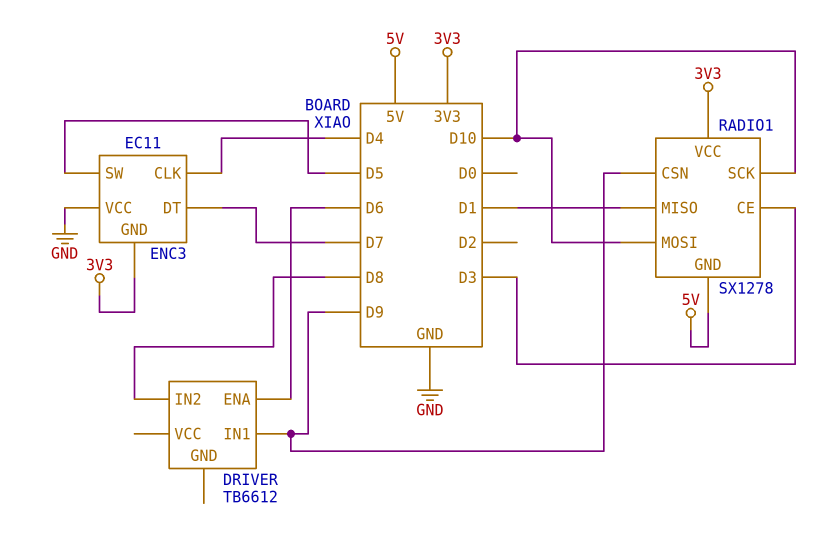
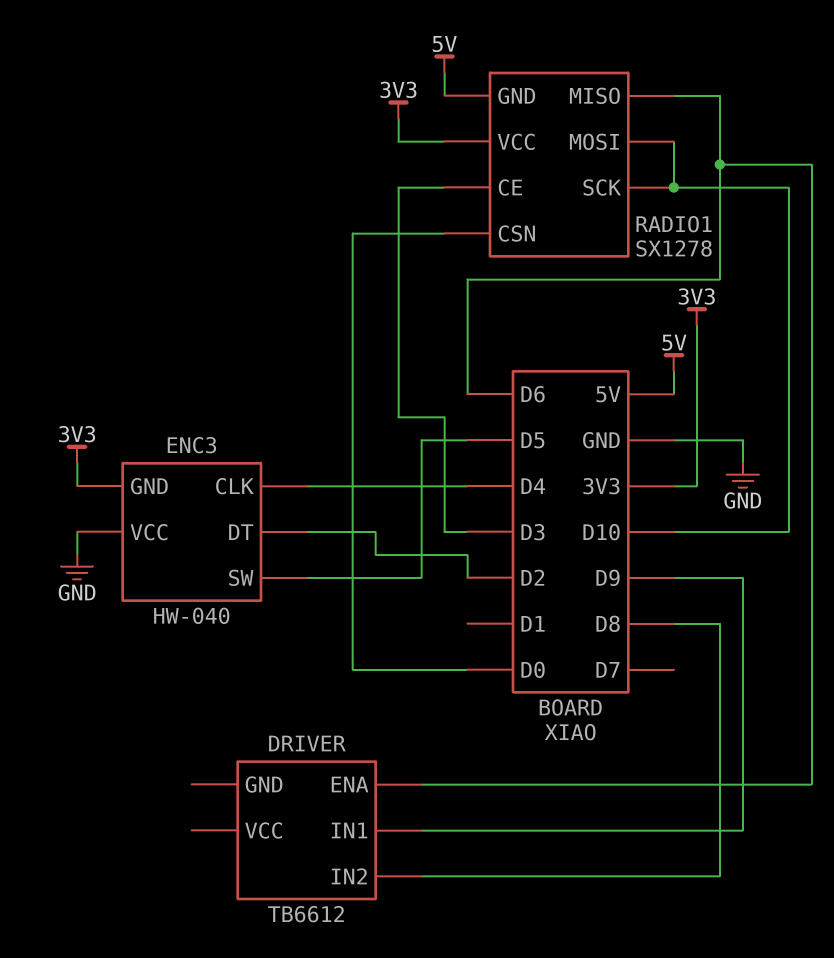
ENC3: EC11 -> HW-040
ENC3 pin DT: D7 -> D2
RADIO1 pin CSN: D9 -> D0
RADIO1 pin MISO: D1 -> D6

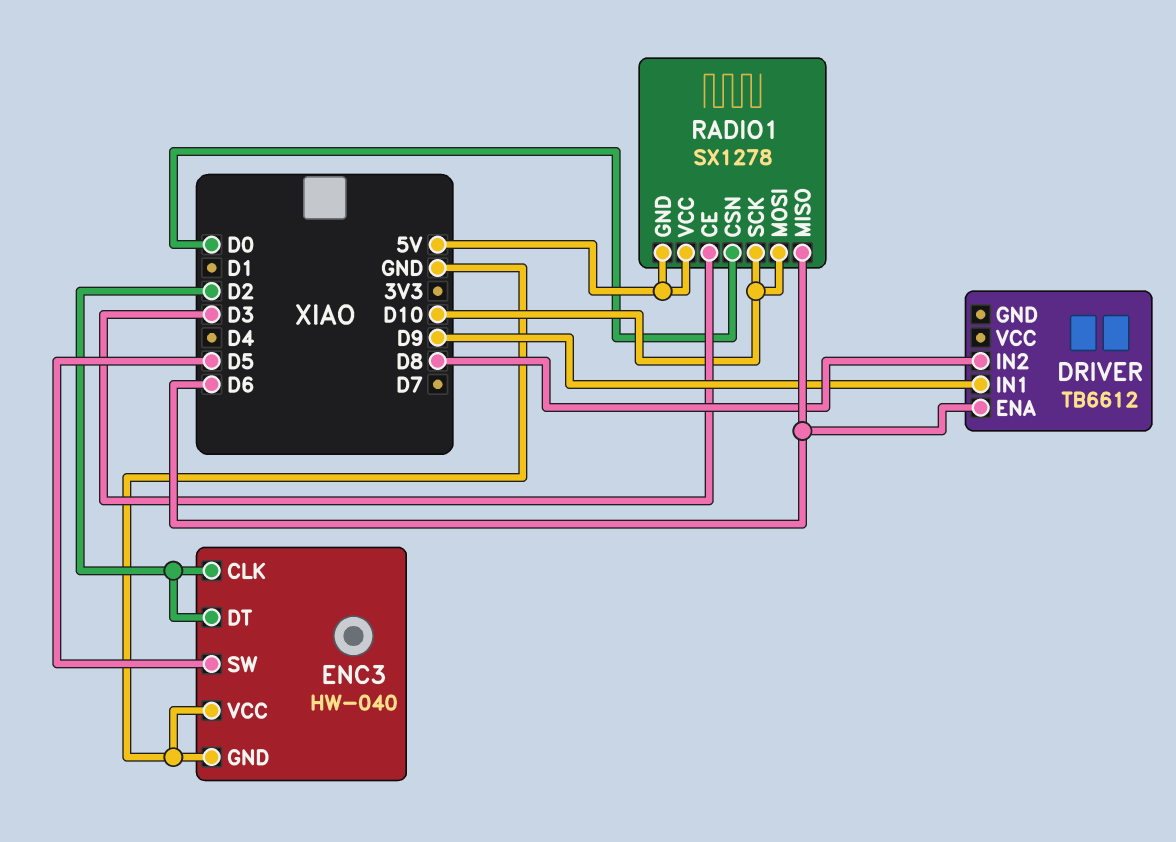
ENC3 pin CLK: D4 -> D2
ENC3 pin GND: 3V3 -> GND
RADIO1 pin VCC: 3V3 -> 5V

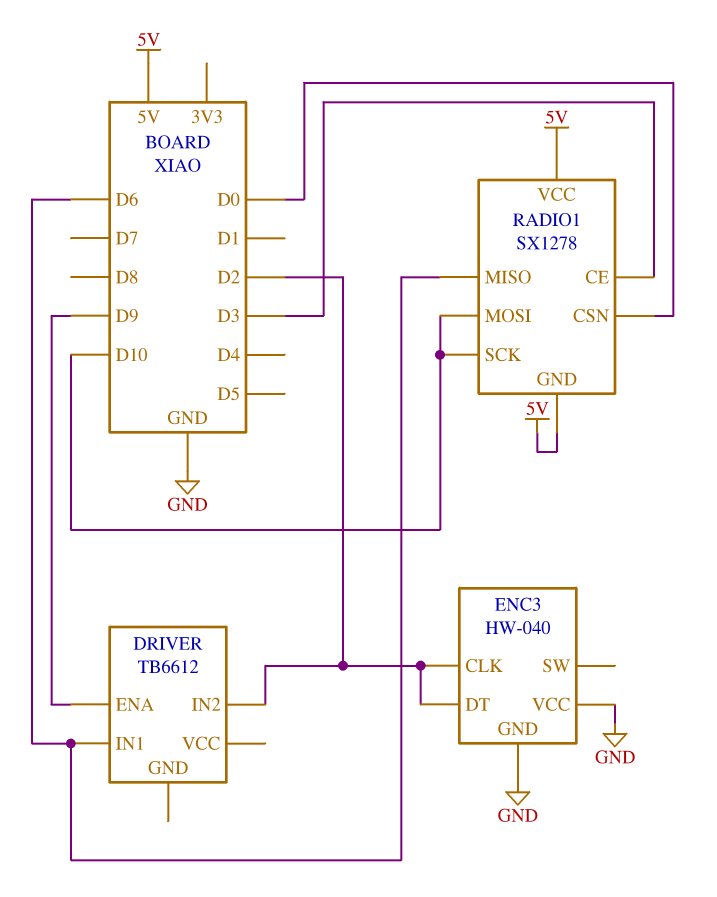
DRIVER pin ENA: D6 -> D9
DRIVER pin IN1: D9 -> D6
DRIVER pin IN2: D8 -> D2
ENC3 pin SW: D5 -> none

